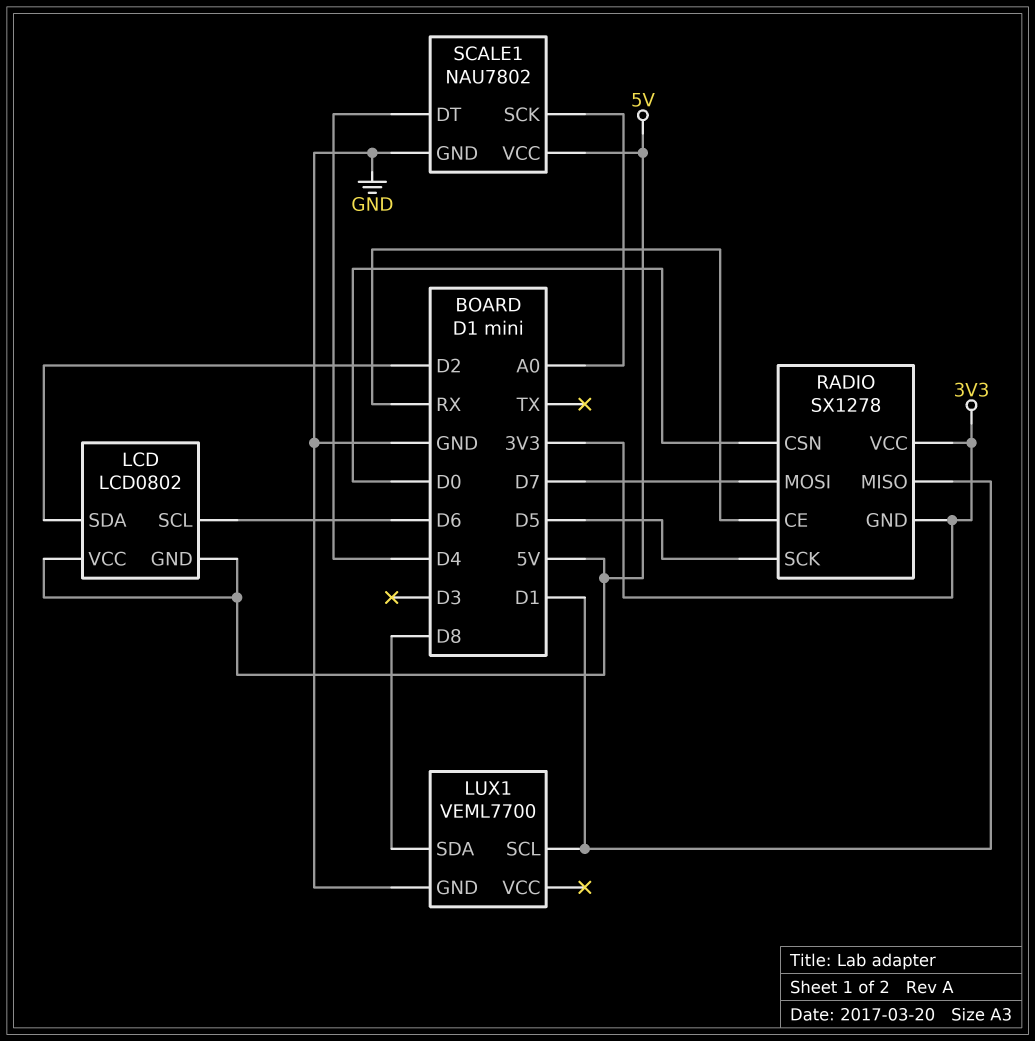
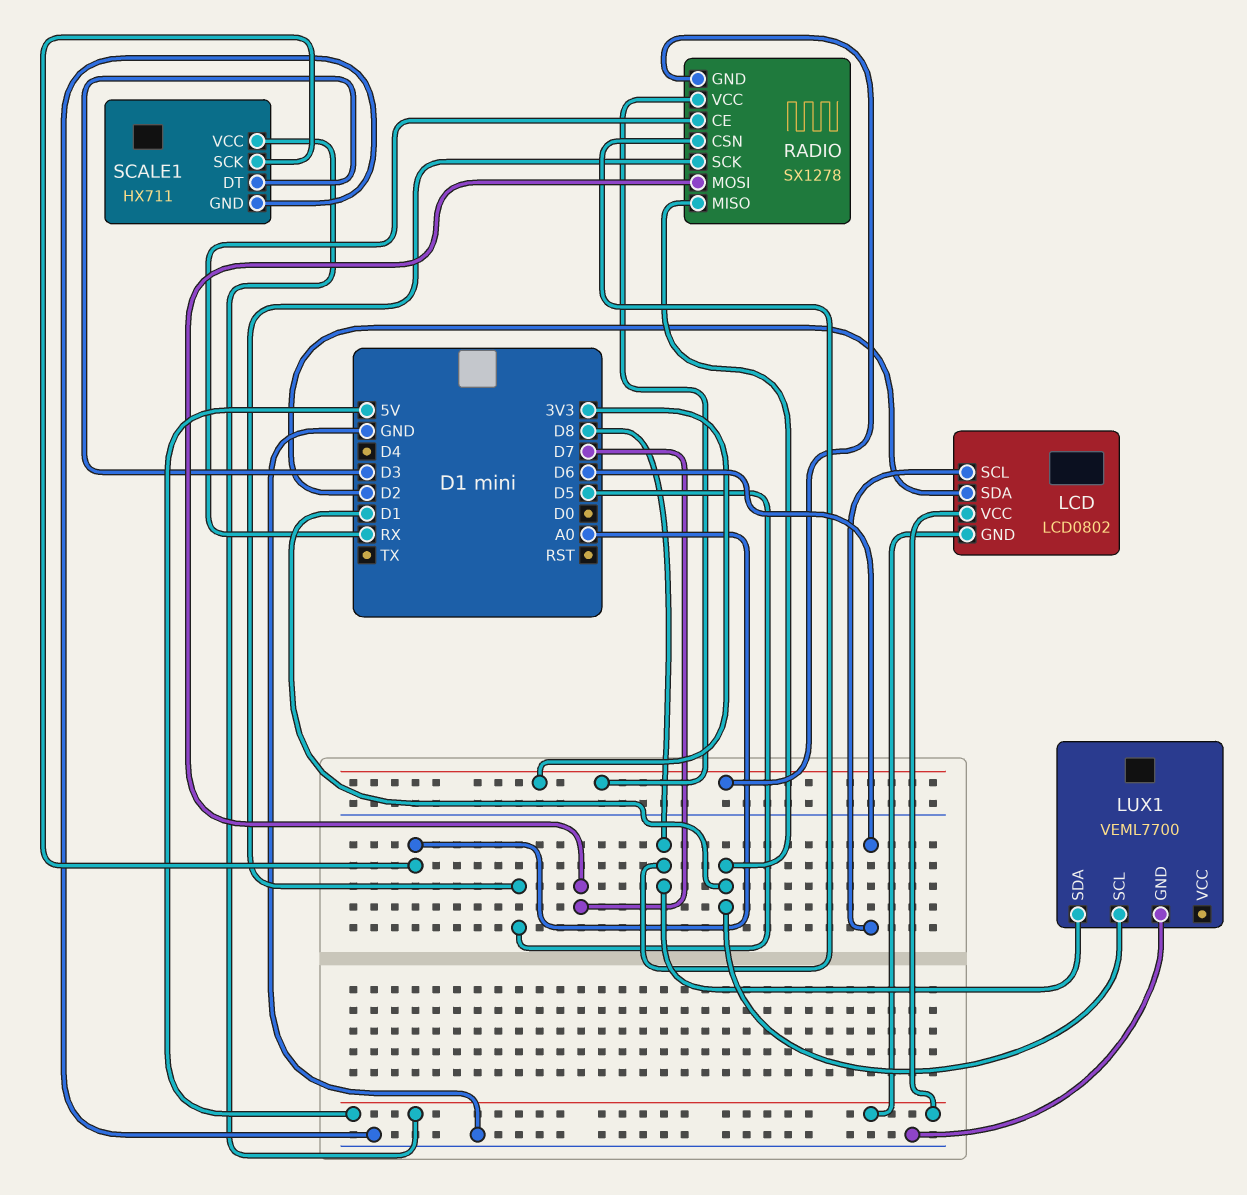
RADIO pin CSN: D0 -> D8
SCALE1: NAU7802 -> HX711
SCALE1 pin DT: D4 -> D3

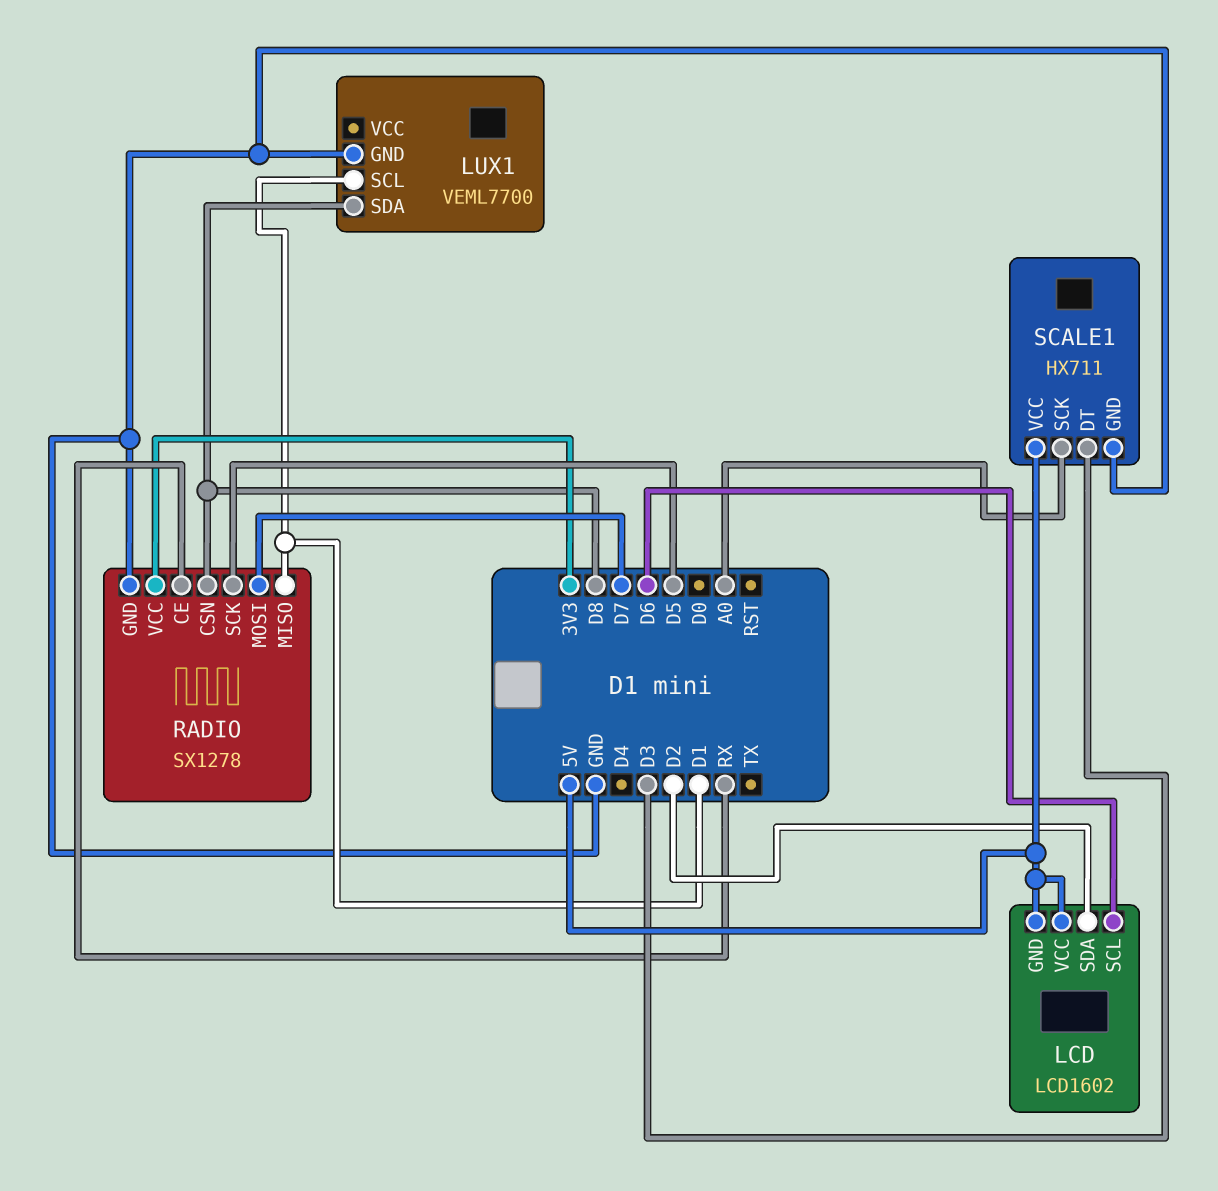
LCD: LCD0802 -> LCD1602
RADIO pin GND: 3V3 -> GND

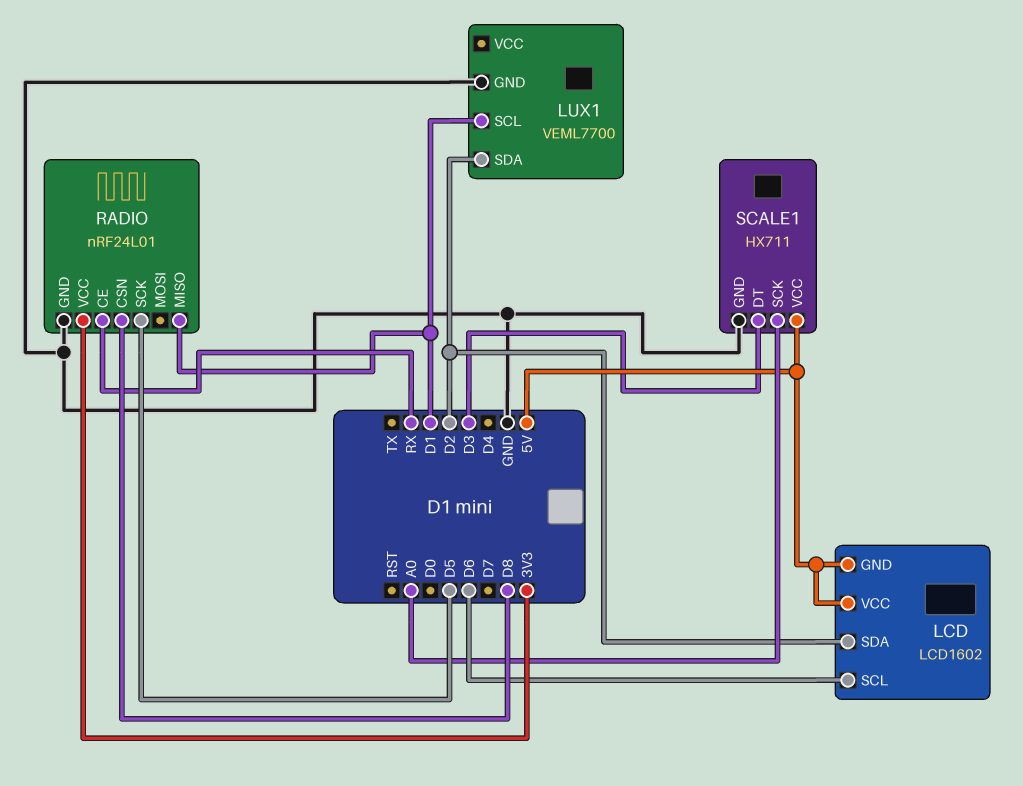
LUX1 pin SDA: D8 -> D2
RADIO: SX1278 -> nRF24L01
RADIO pin MOSI: D7 -> none

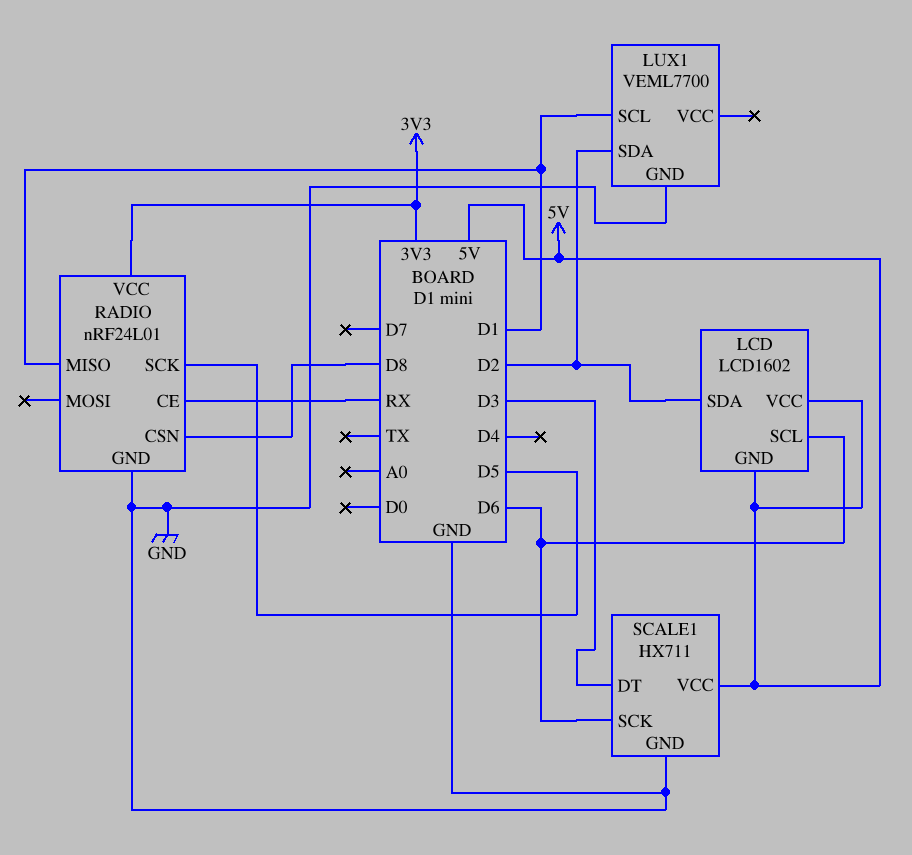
SCALE1 pin SCK: A0 -> D6

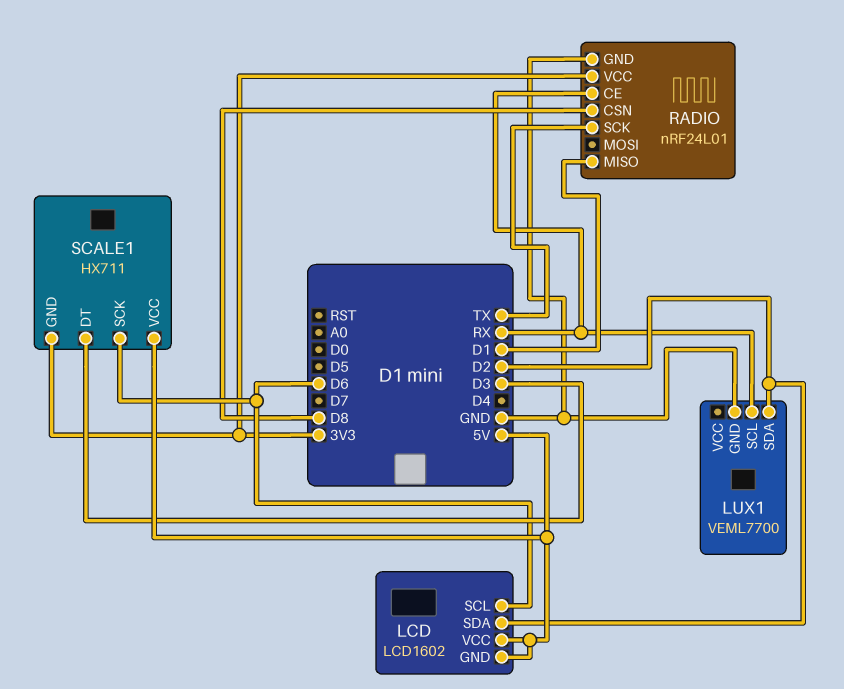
LUX1 pin SCL: D1 -> RX
RADIO pin SCK: D5 -> TX
SCALE1 pin GND: GND -> 3V3

